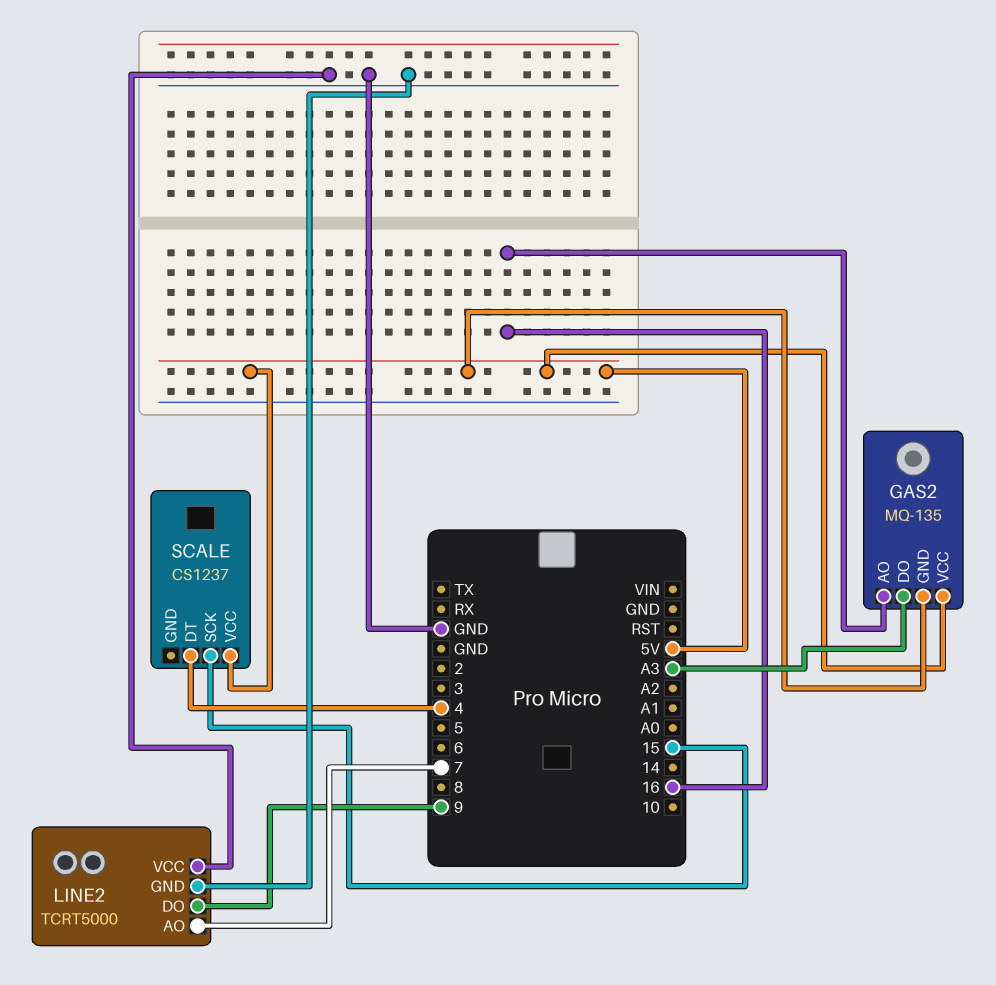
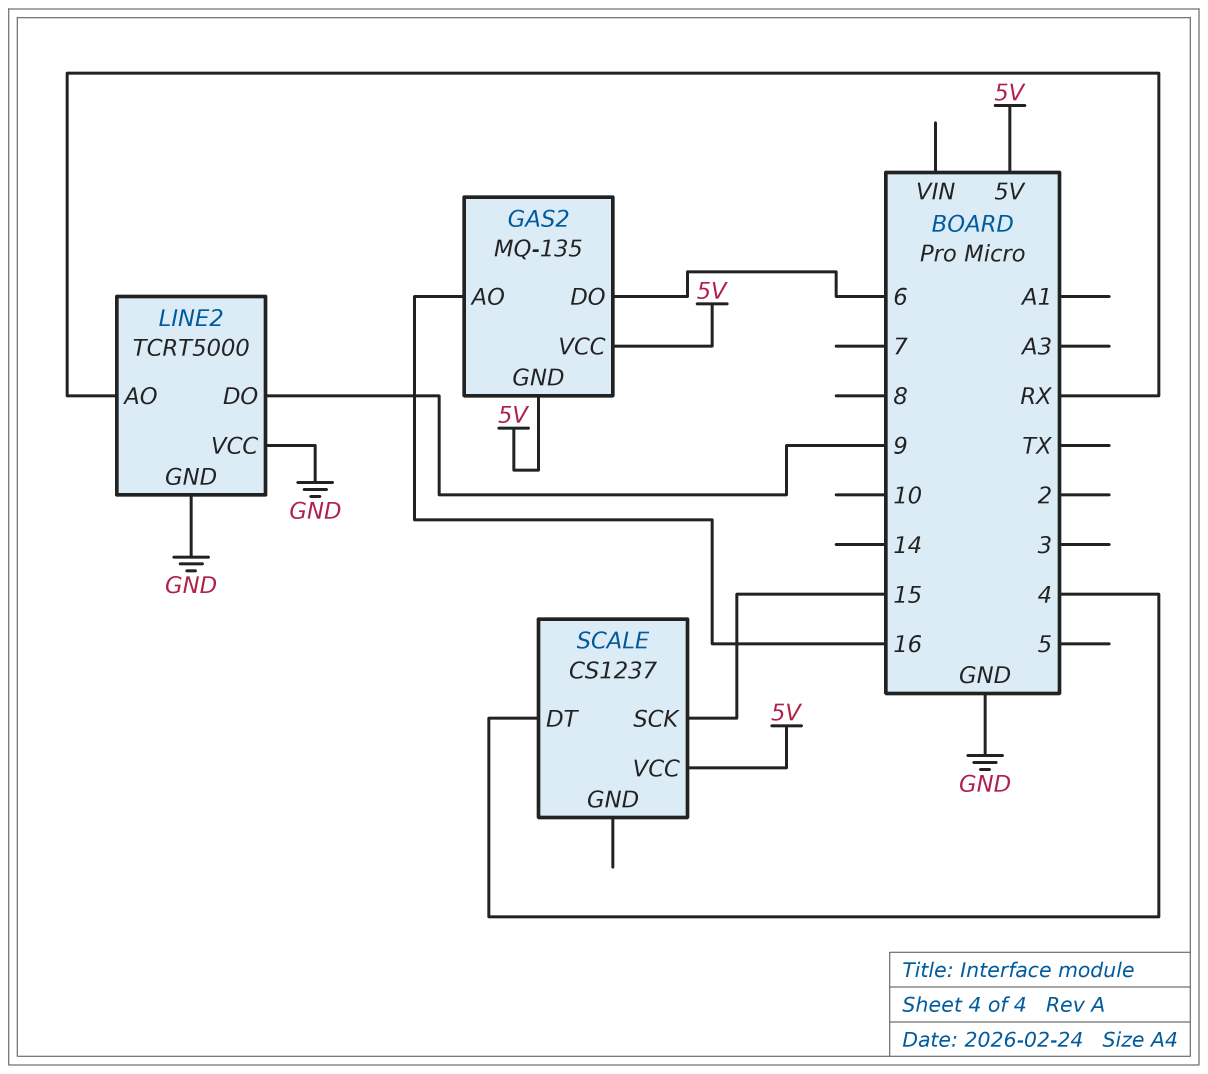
GAS2 pin DO: A3 -> 6
LINE2 pin AO: 7 -> RX

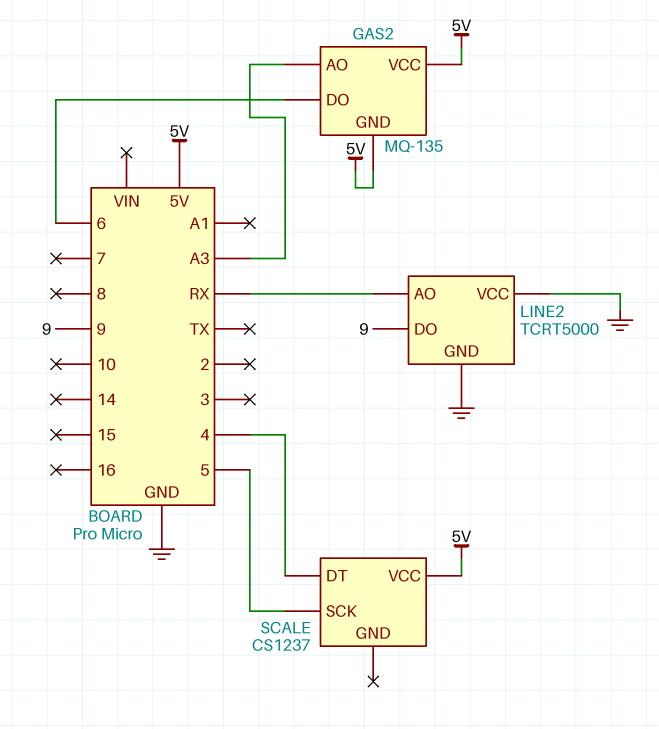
GAS2 pin AO: 16 -> A3
SCALE pin SCK: 15 -> 5

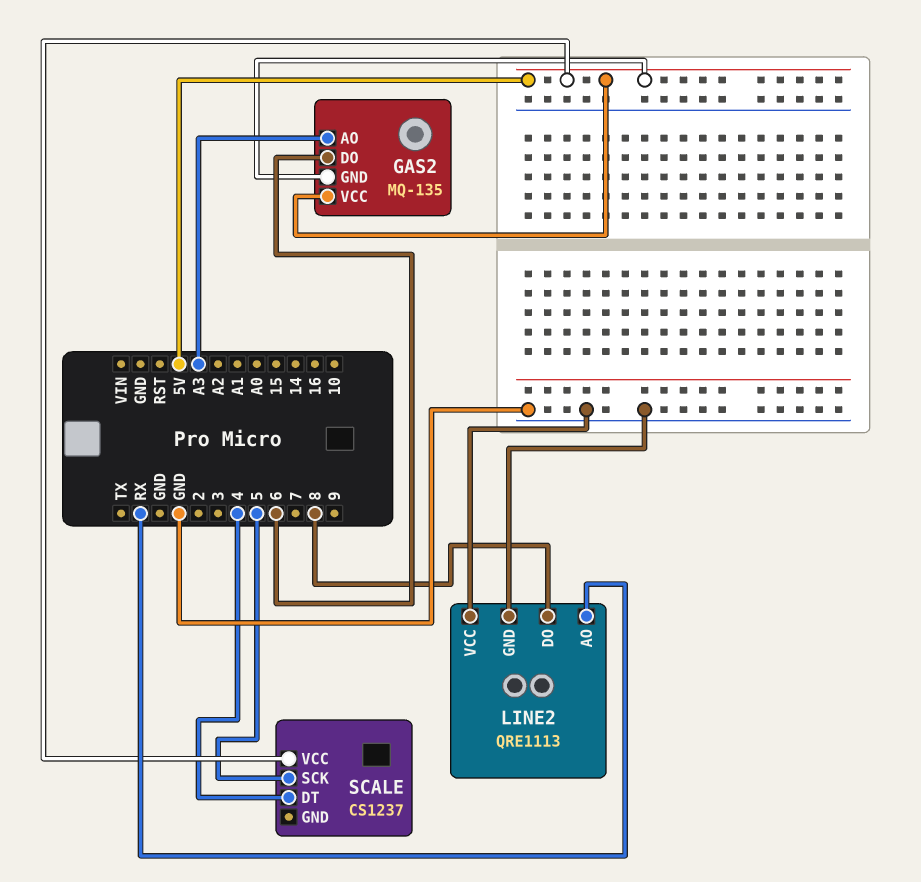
LINE2: TCRT5000 -> QRE1113
LINE2 pin DO: 9 -> 8

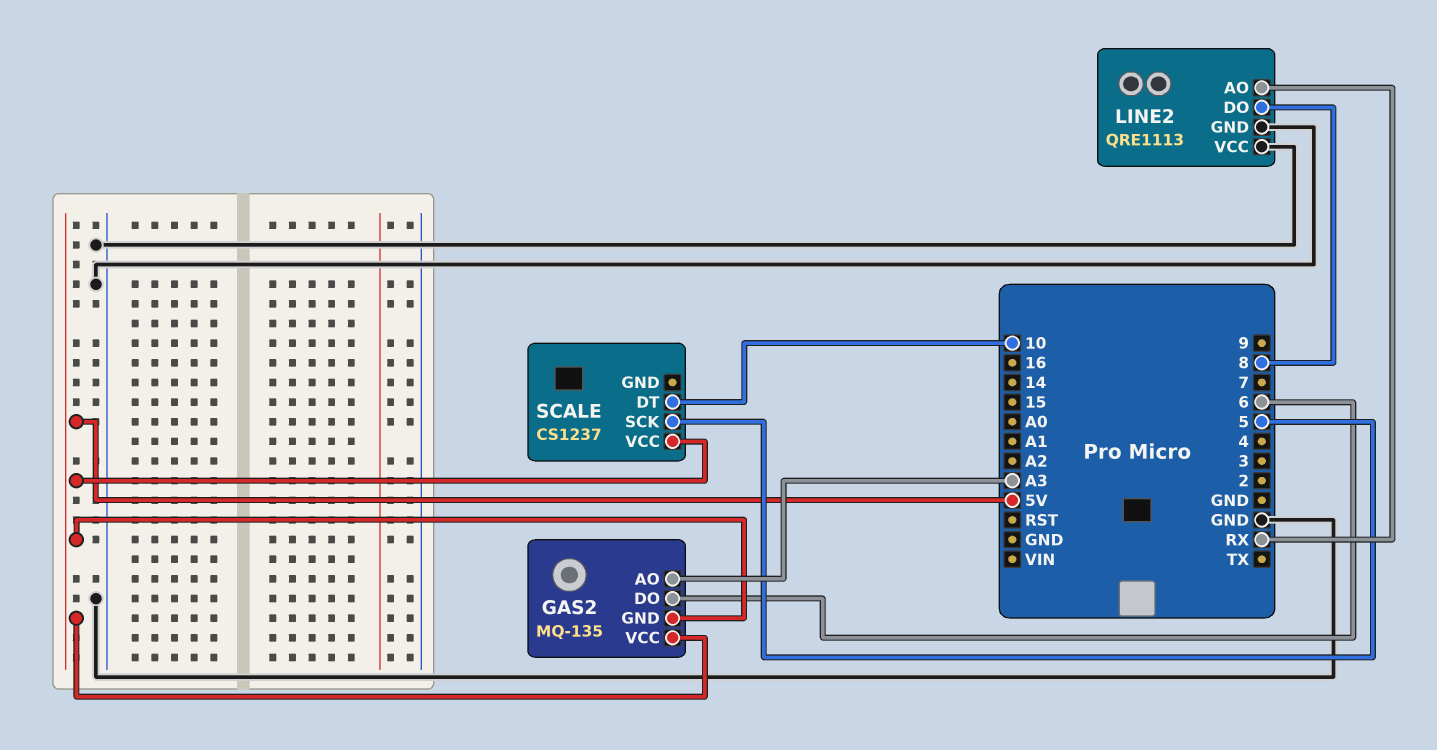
SCALE pin DT: 4 -> 10

